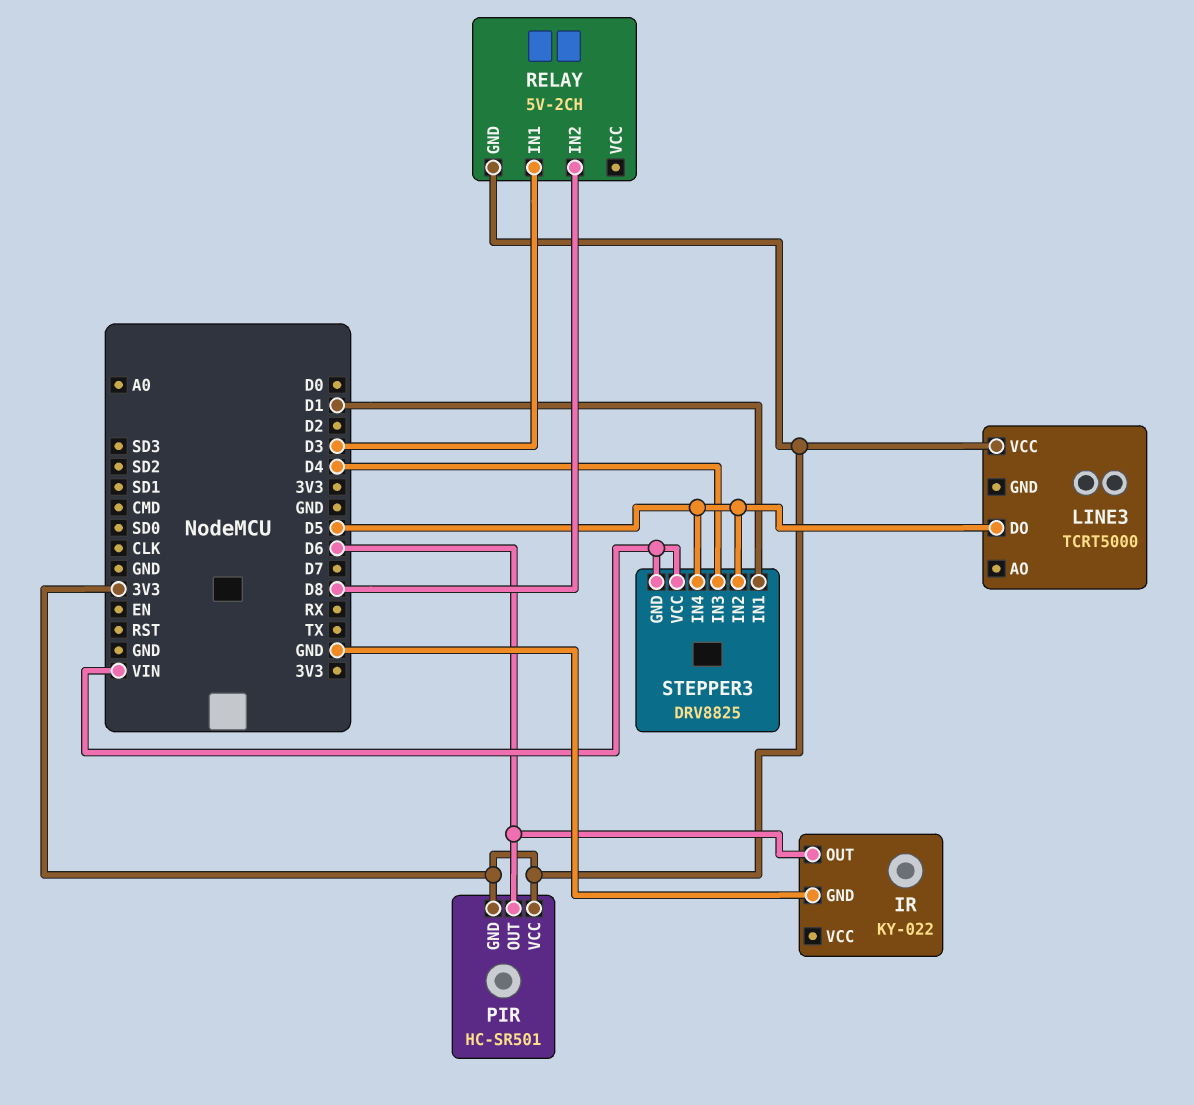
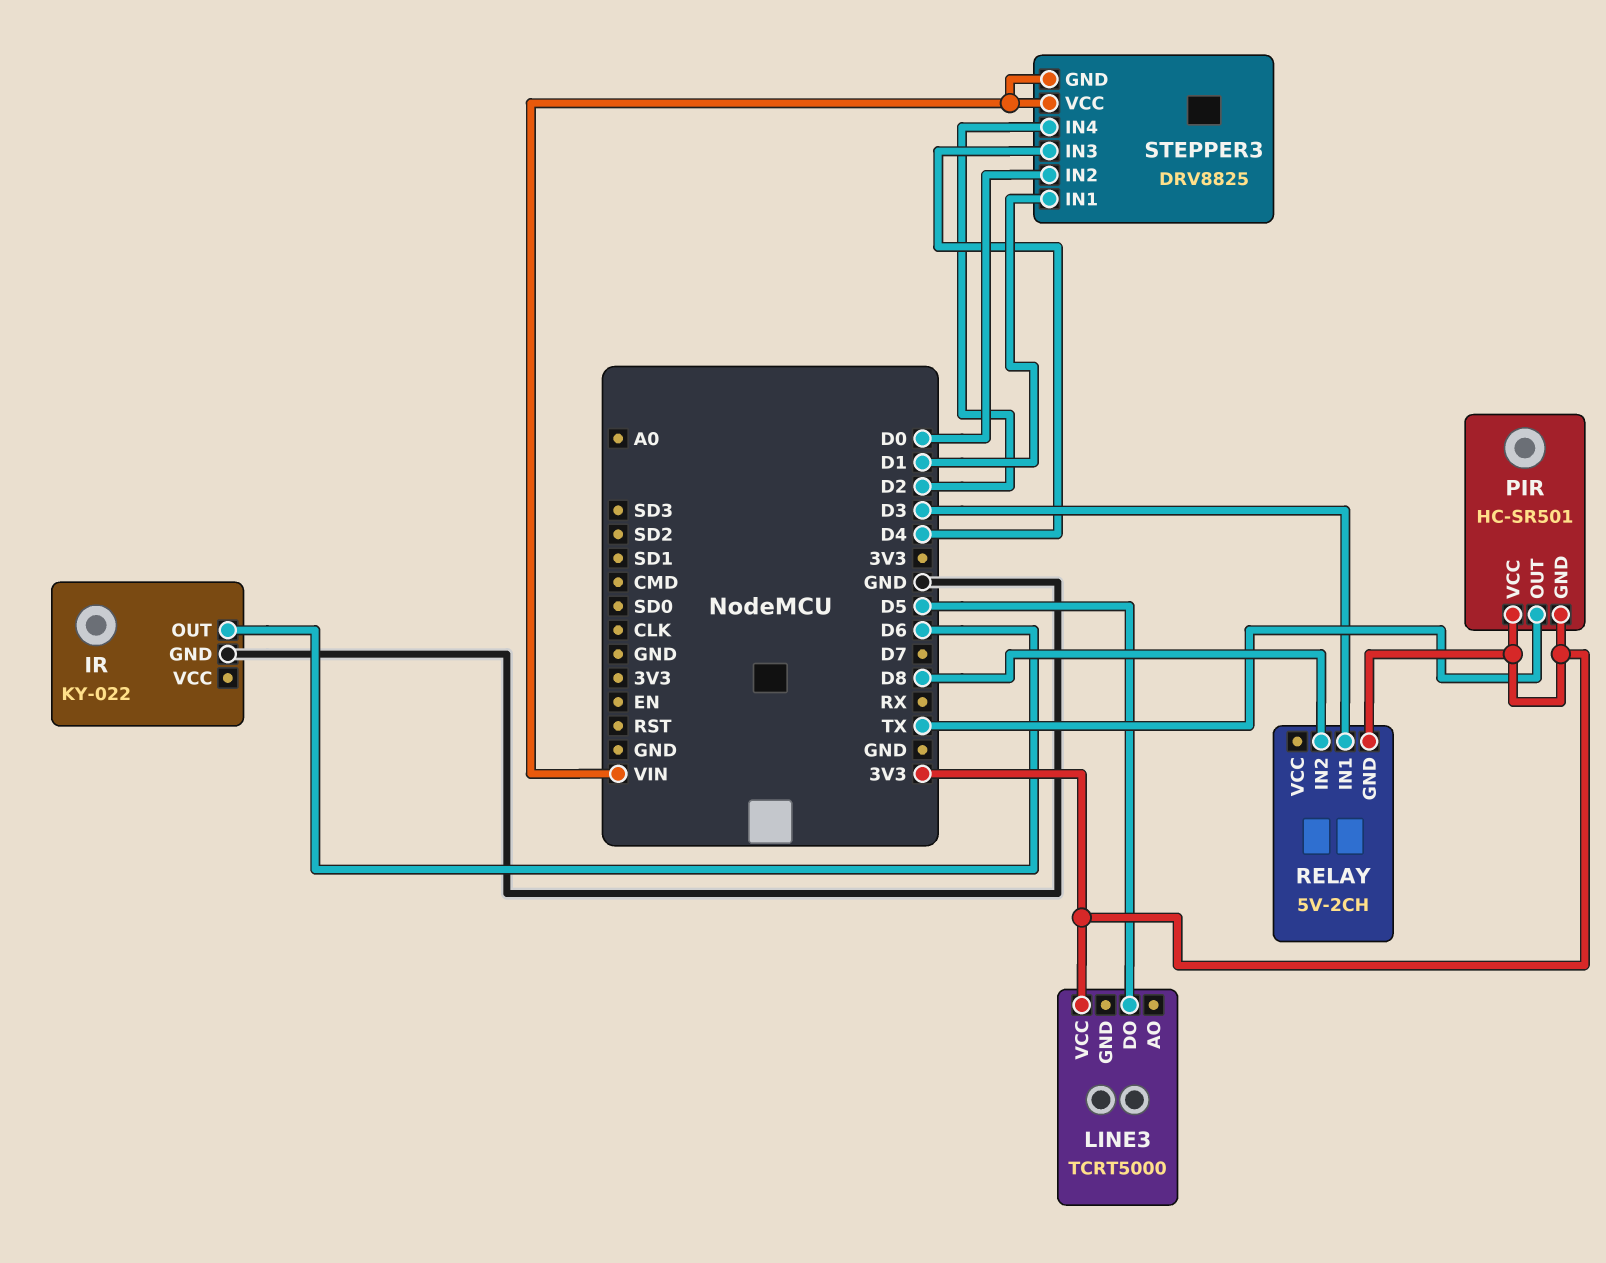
PIR pin OUT: D6 -> TX
STEPPER3 pin IN2: D5 -> D0
STEPPER3 pin IN4: D5 -> D2

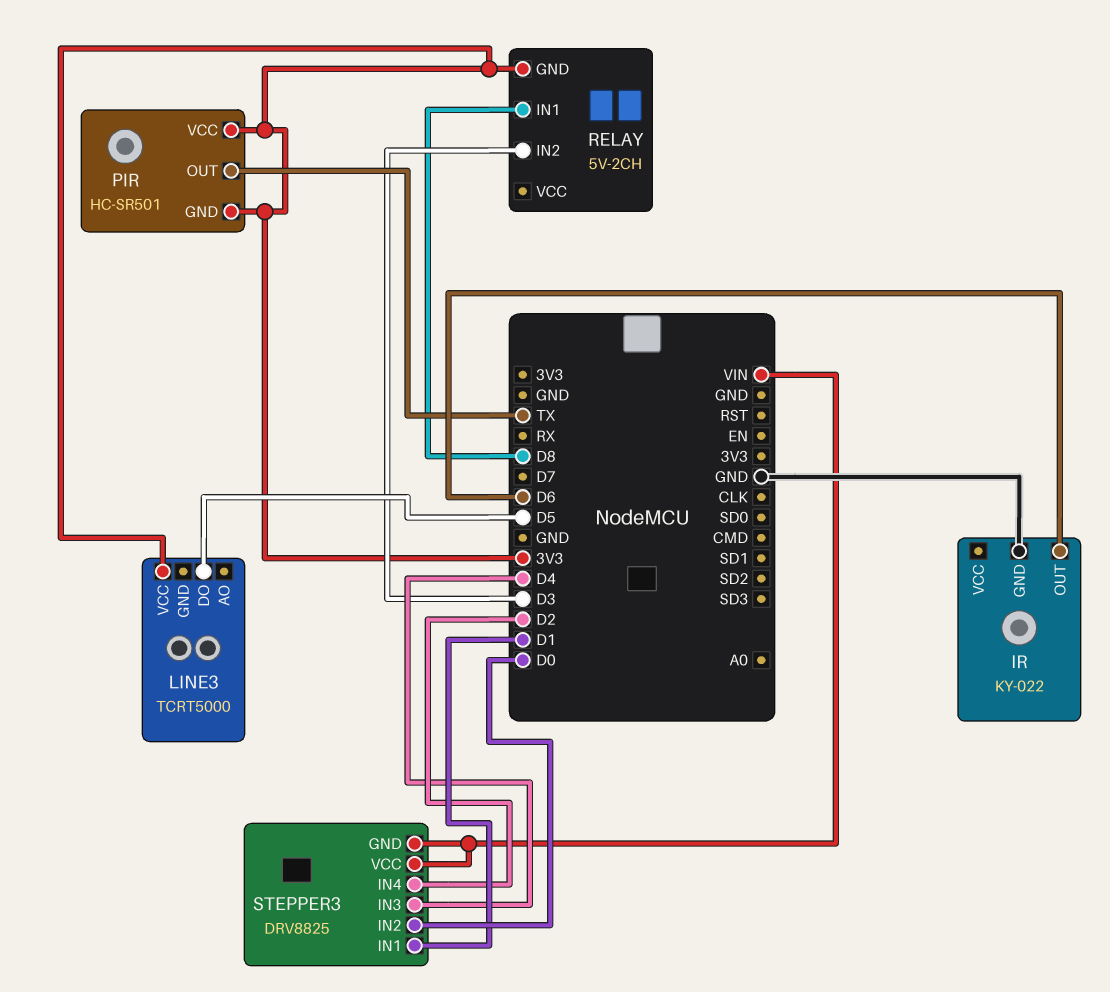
RELAY pin IN1: D3 -> D8
RELAY pin IN2: D8 -> D3

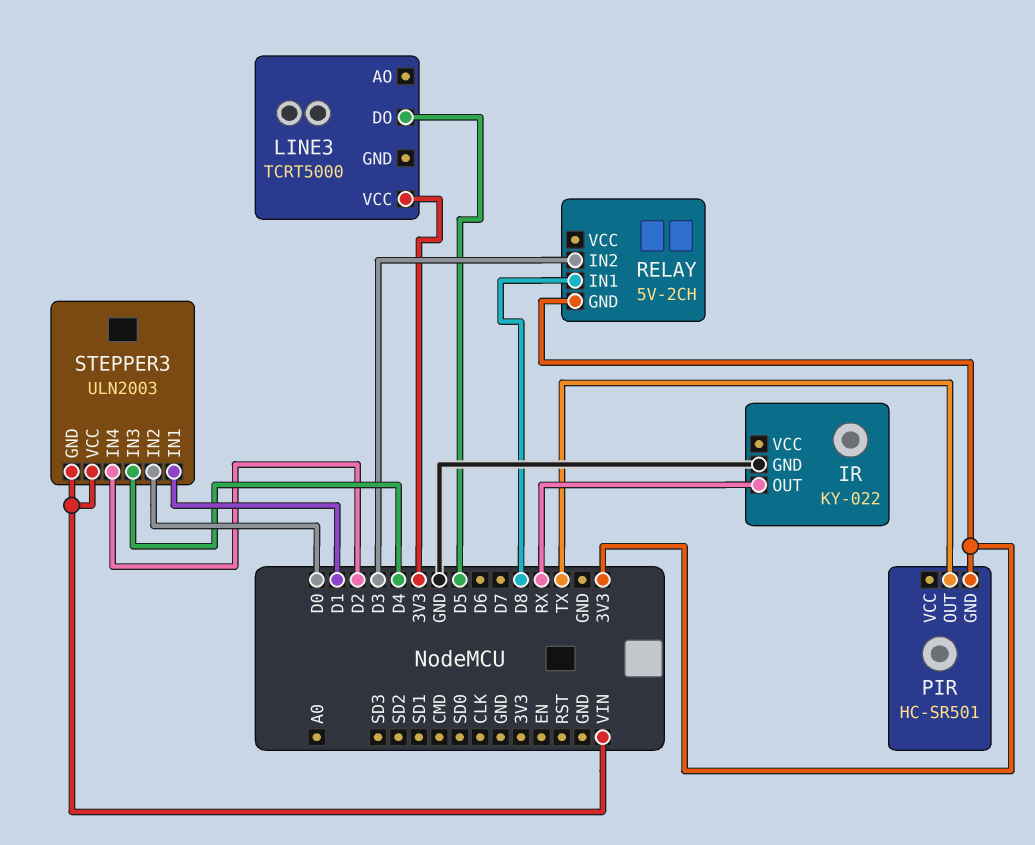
IR pin OUT: D6 -> RX
PIR pin VCC: 3V3 -> none
STEPPER3: DRV8825 -> ULN2003

